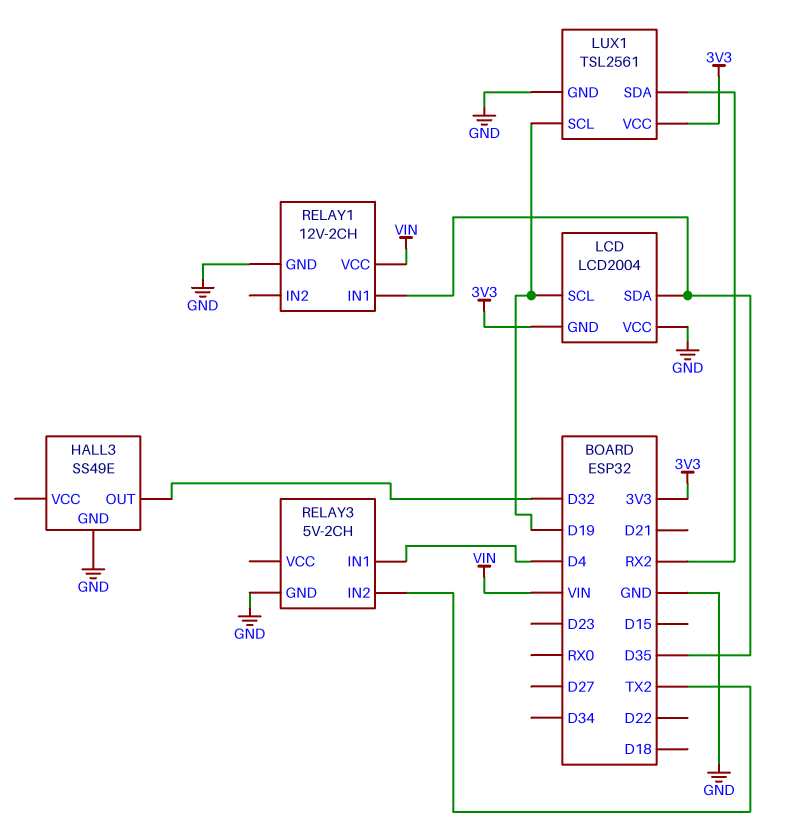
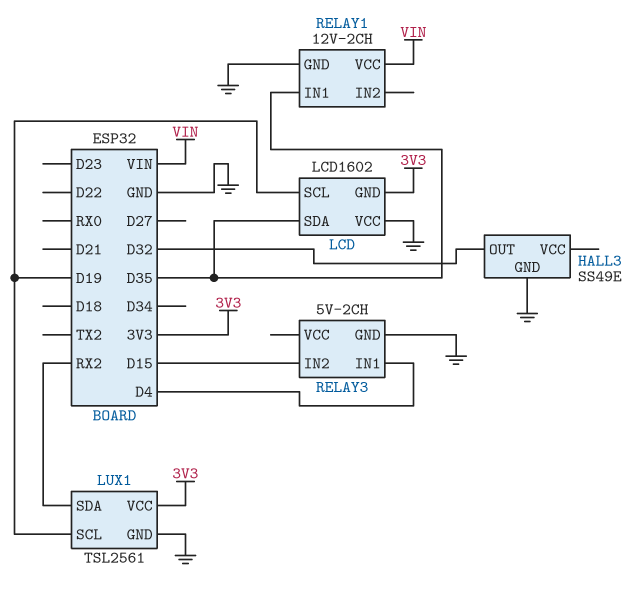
LCD: LCD2004 -> LCD1602
RELAY3 pin IN2: TX2 -> D15

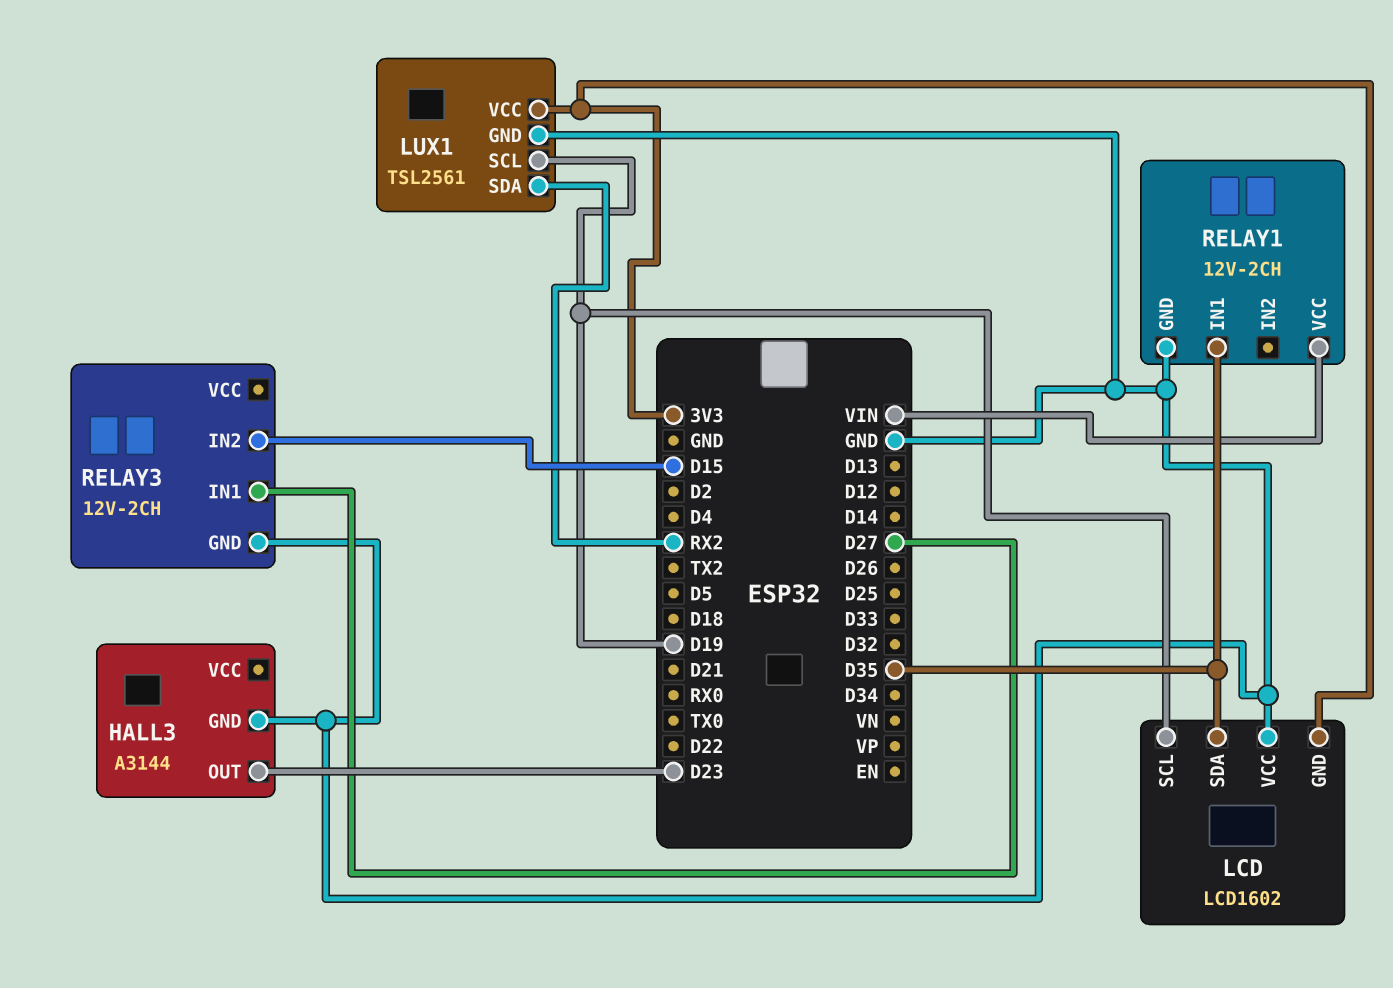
HALL3: SS49E -> A3144
HALL3 pin OUT: D32 -> D23
RELAY3: 5V-2CH -> 12V-2CH
RELAY3 pin IN1: D4 -> D27

